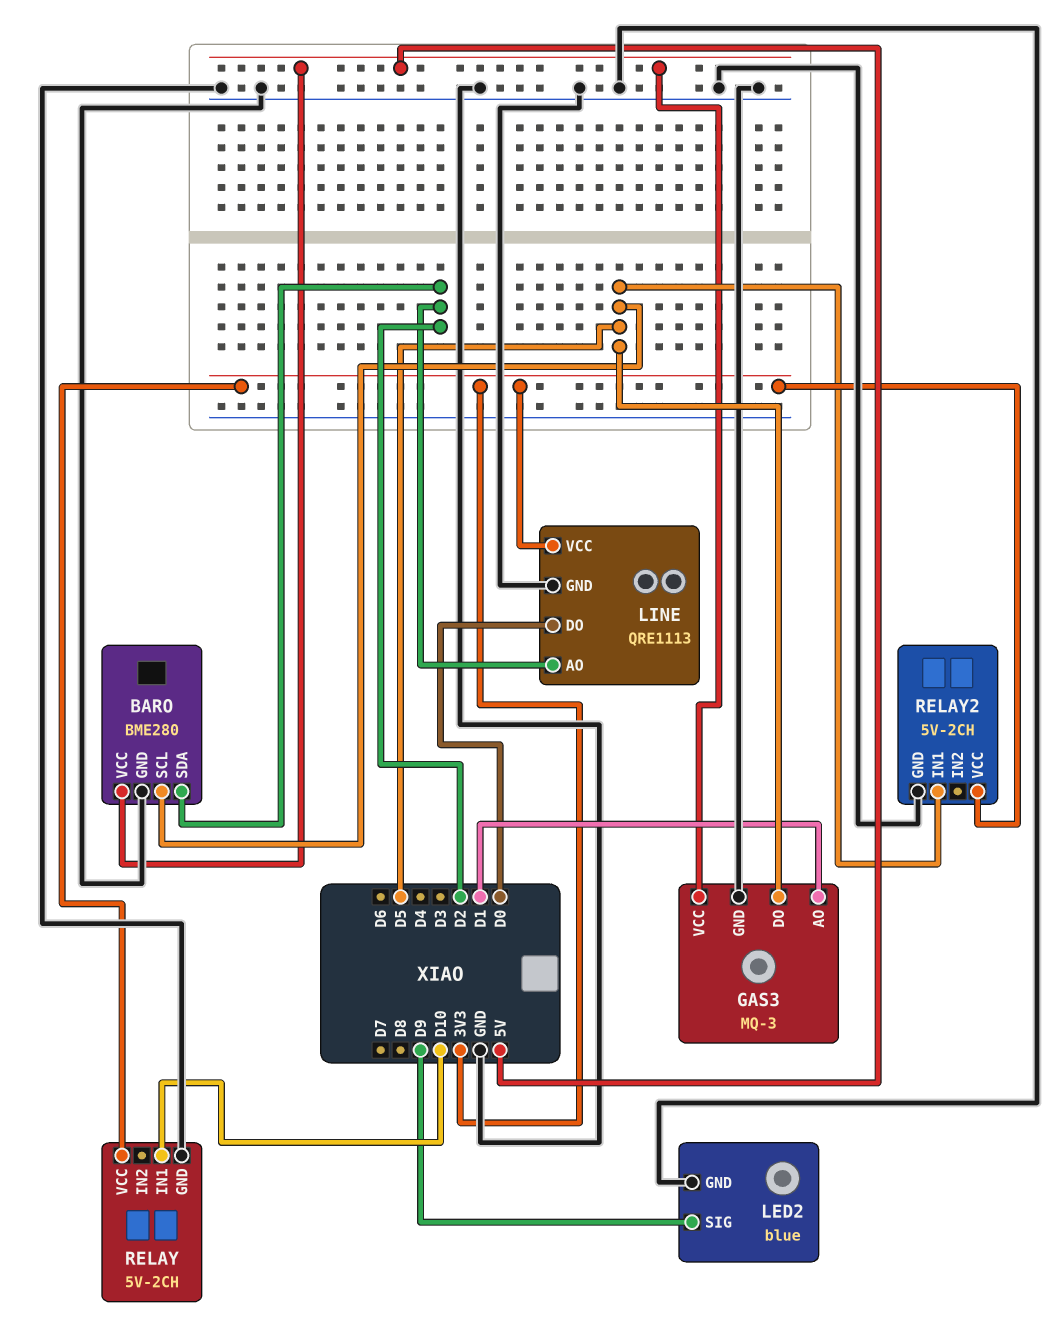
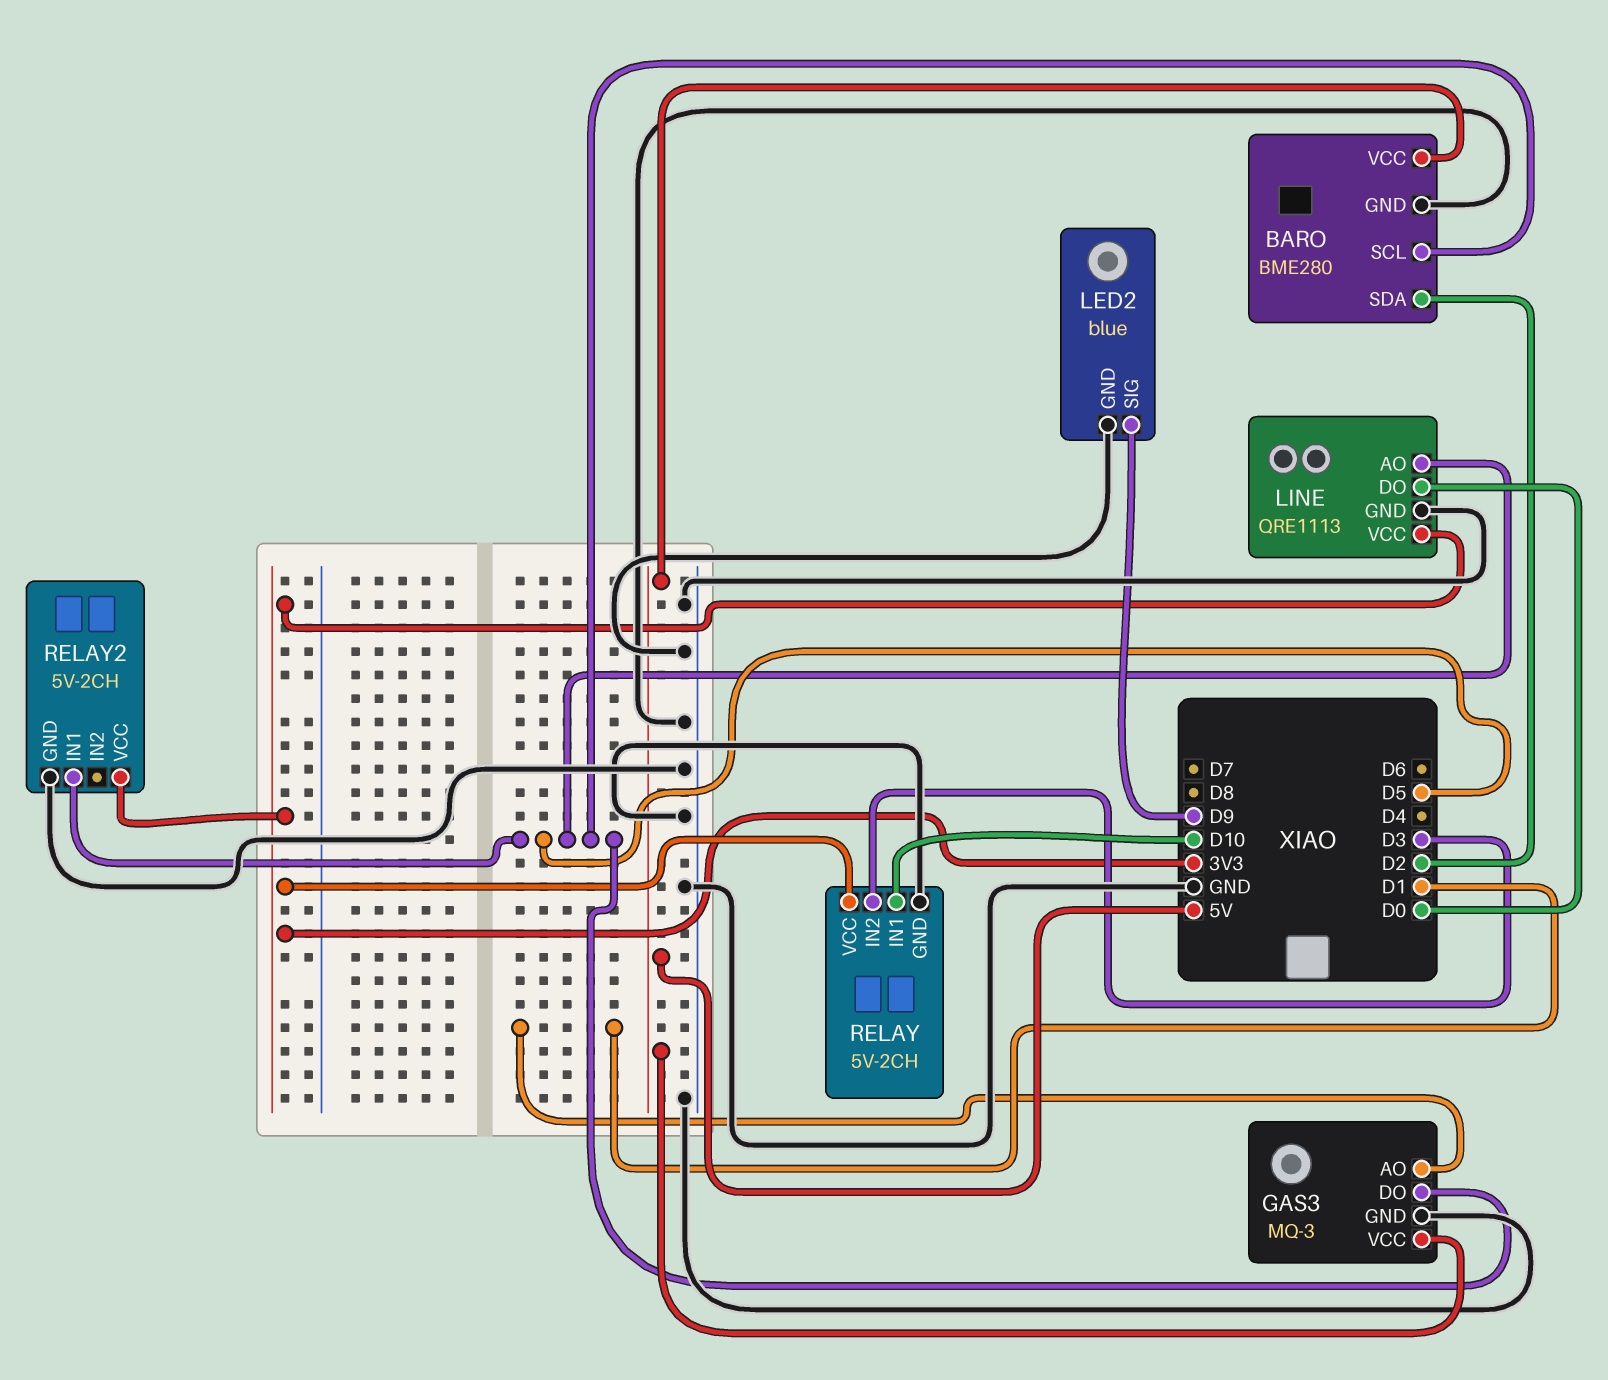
LINE pin AO: D2 -> D5
RELAY pin IN2: none -> D3

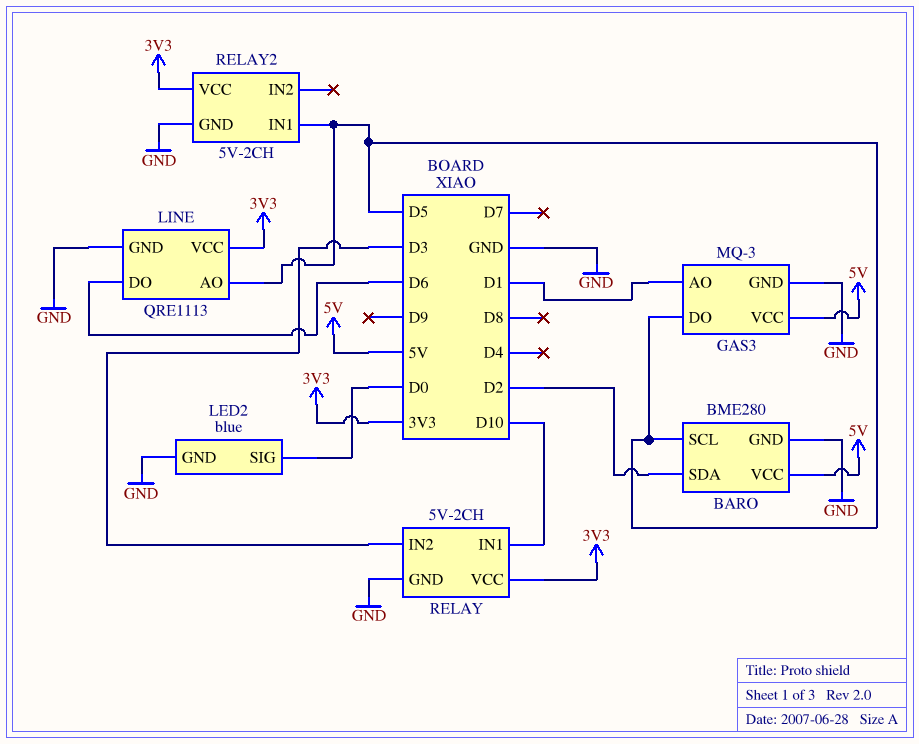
LED2 pin SIG: D9 -> D0
LINE pin DO: D0 -> D6

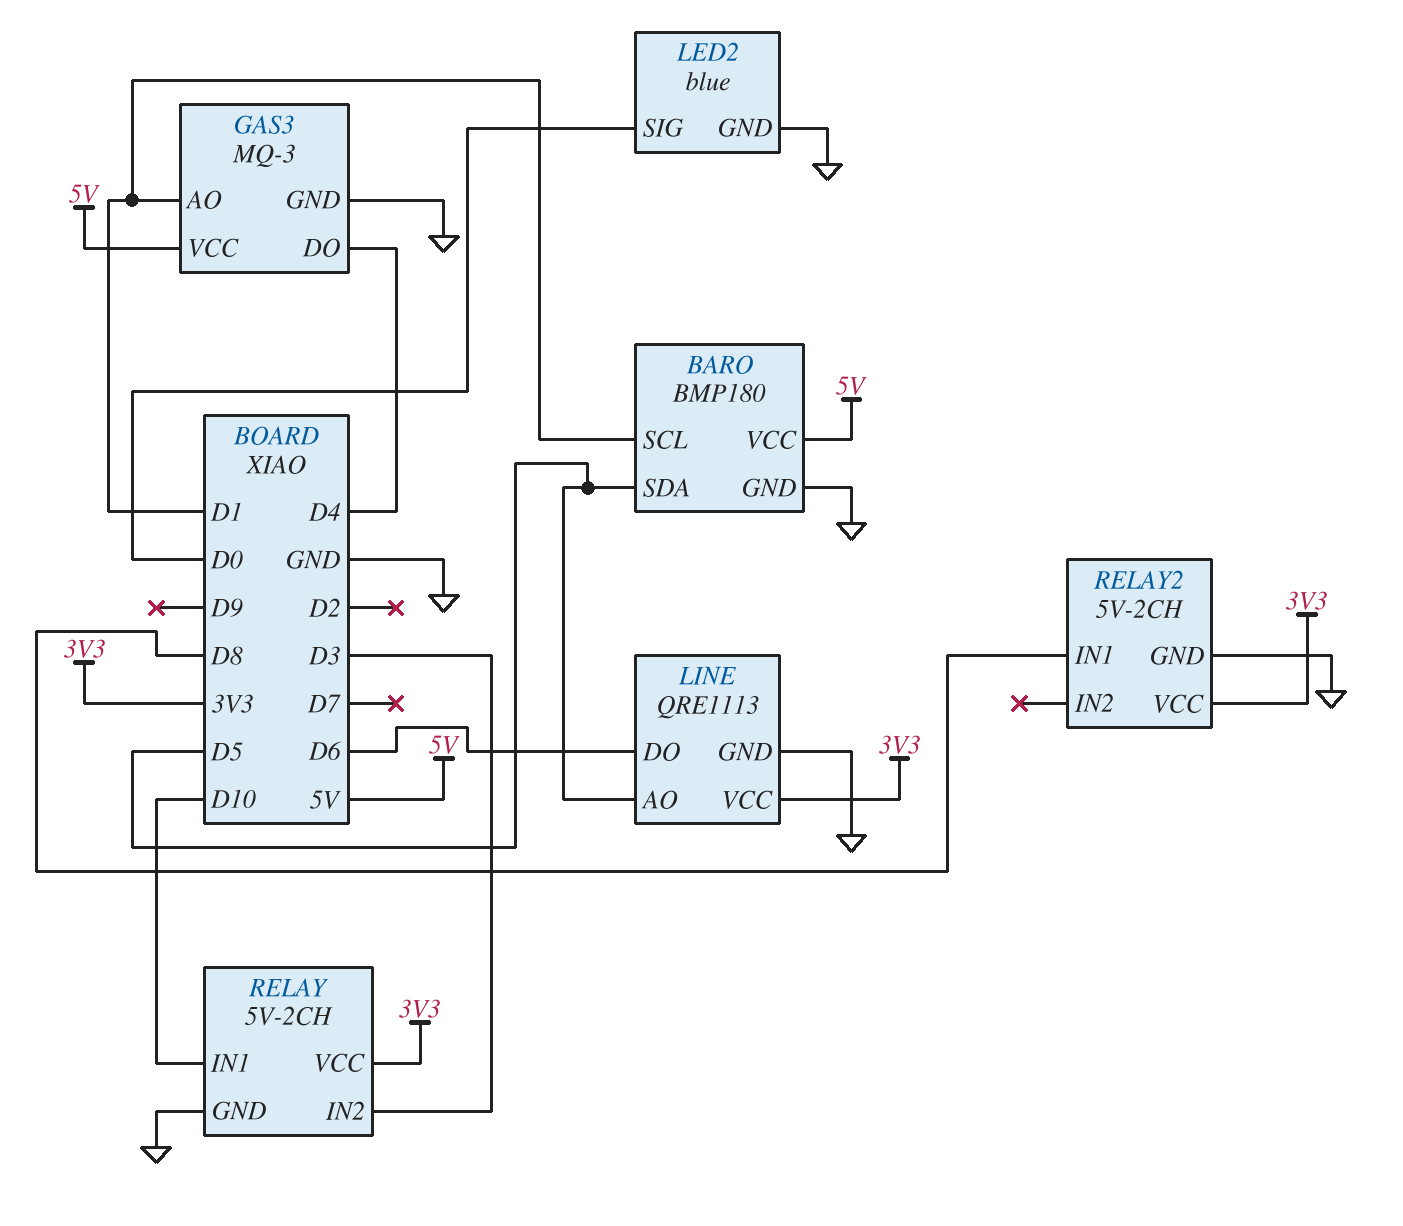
BARO: BME280 -> BMP180
BARO pin SCL: D5 -> D1
BARO pin SDA: D2 -> D5
GAS3 pin DO: D5 -> D4
RELAY2 pin IN1: D5 -> D8

